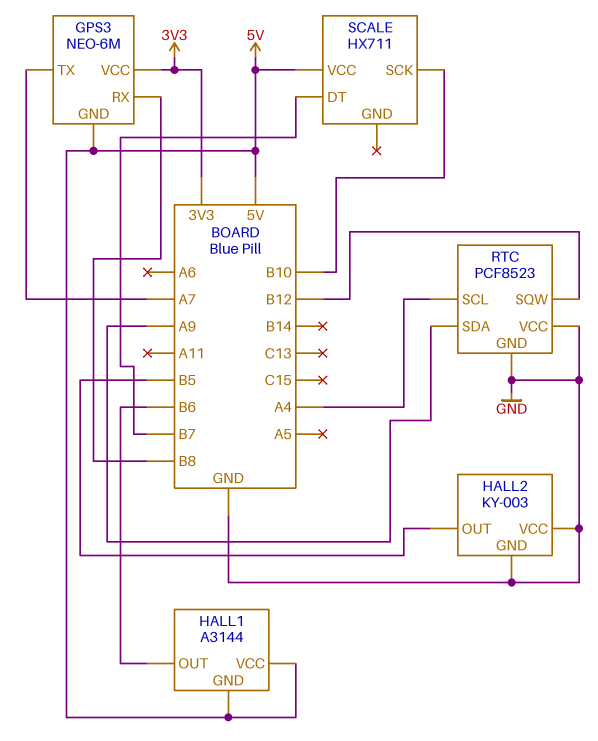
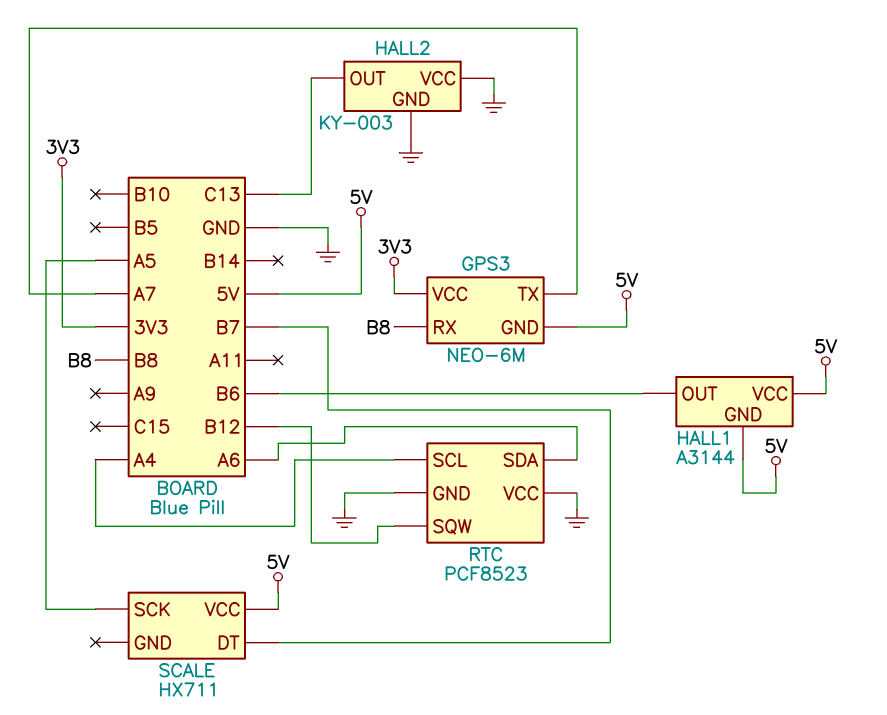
HALL2 pin OUT: B5 -> C13
RTC pin SDA: A9 -> A6
SCALE pin SCK: B10 -> A5

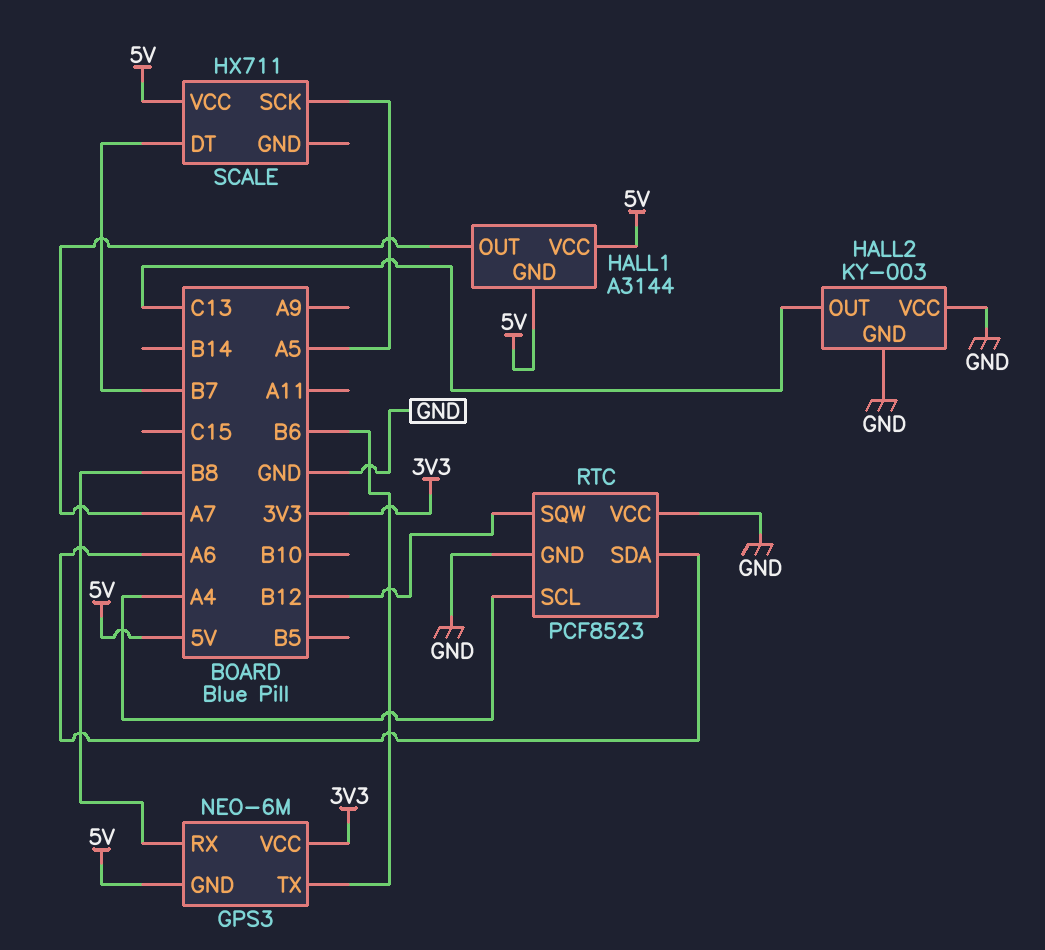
GPS3 pin TX: A7 -> B6
HALL1 pin OUT: B6 -> A7

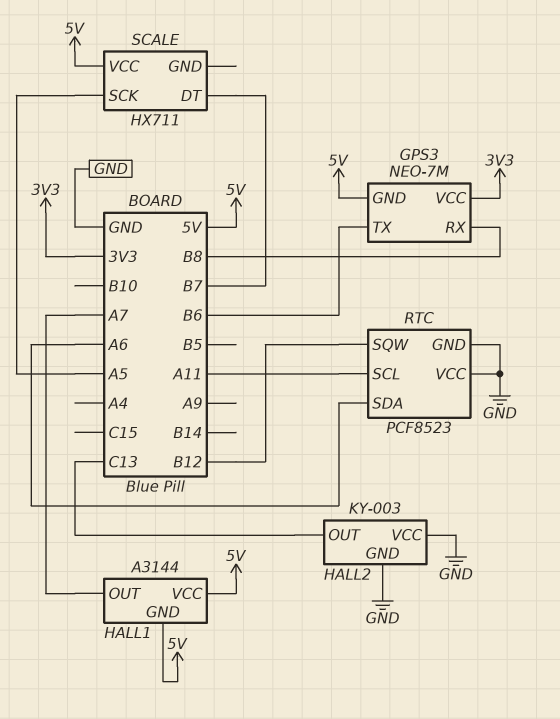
GPS3: NEO-6M -> NEO-7M
RTC pin SCL: A4 -> A11

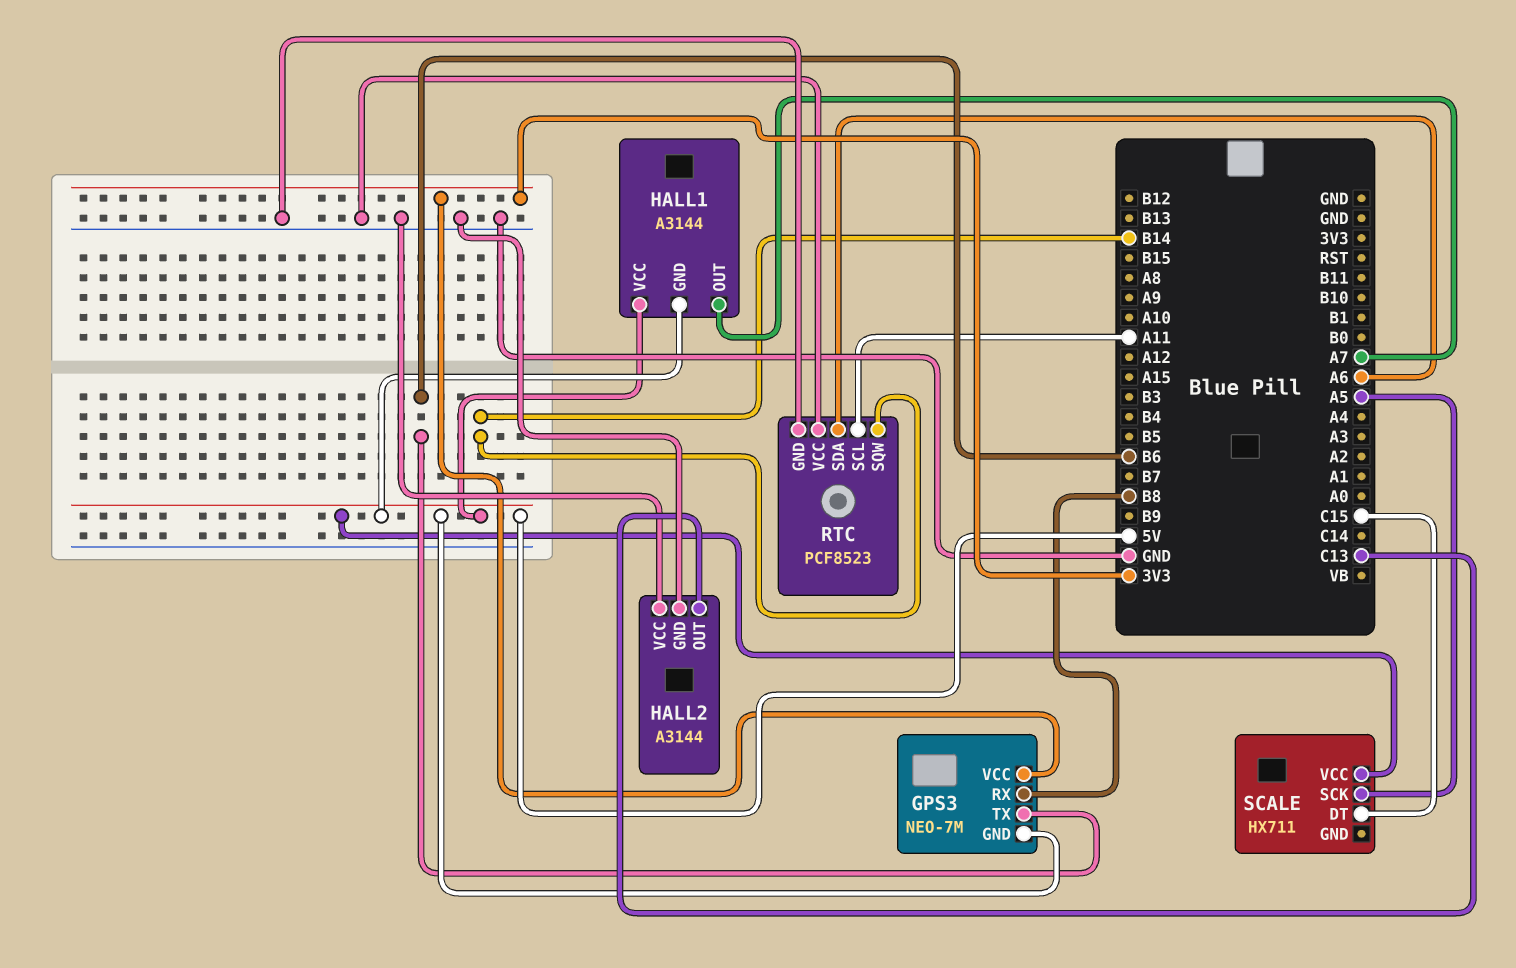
HALL2: KY-003 -> A3144
RTC pin SQW: B12 -> B14
SCALE pin DT: B7 -> C15

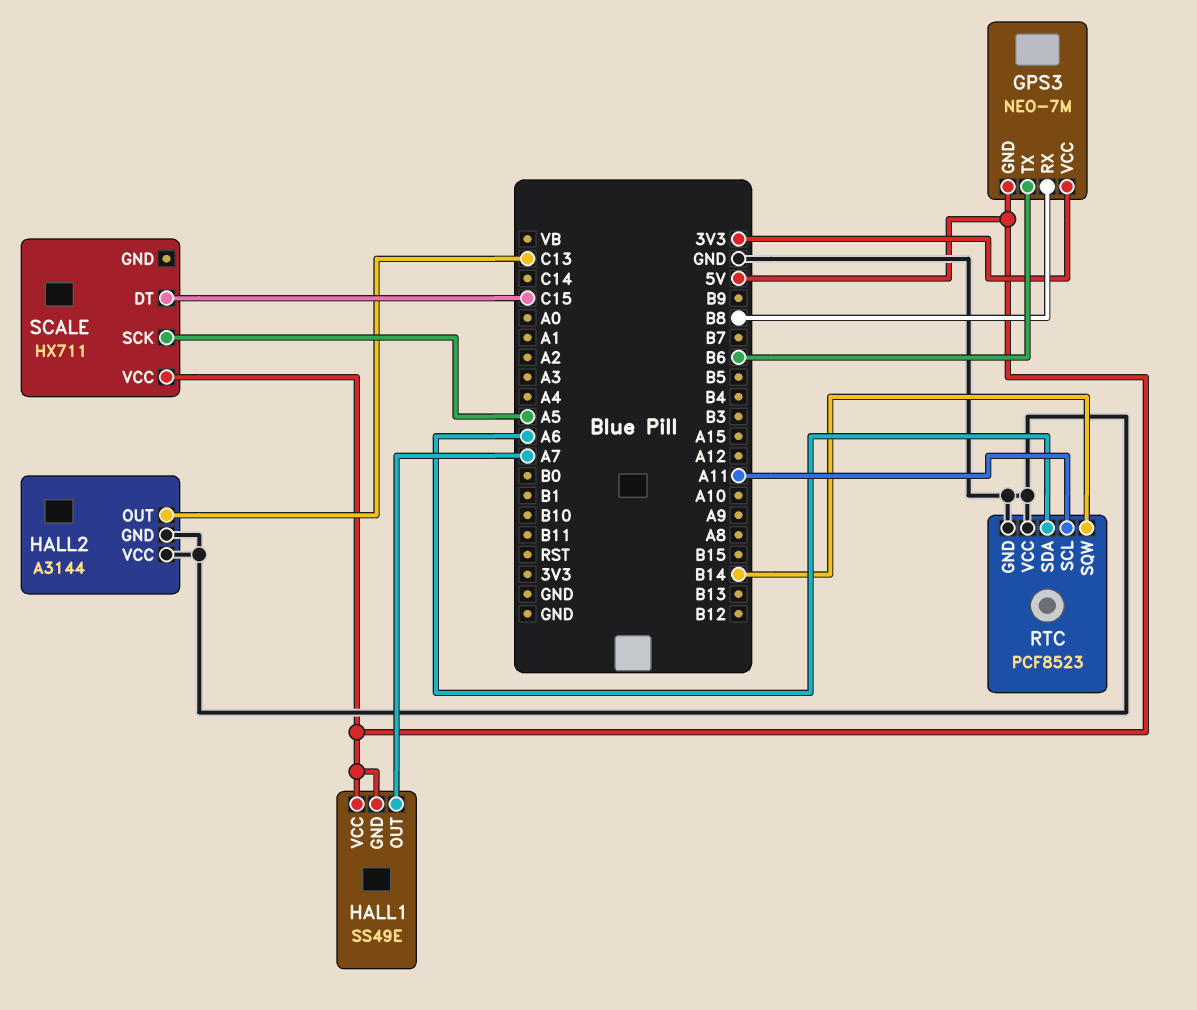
HALL1: A3144 -> SS49E

